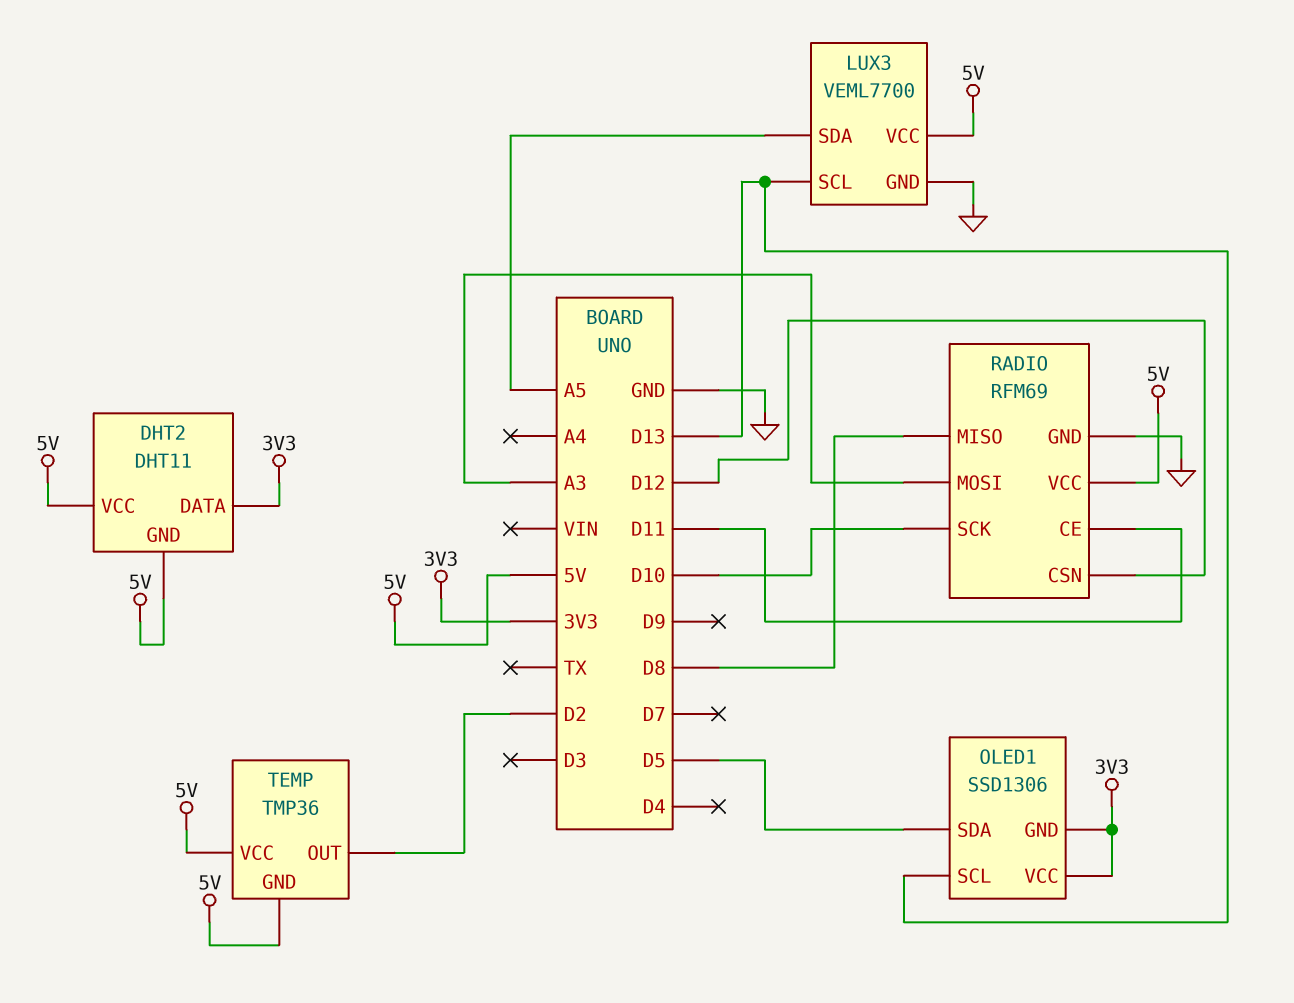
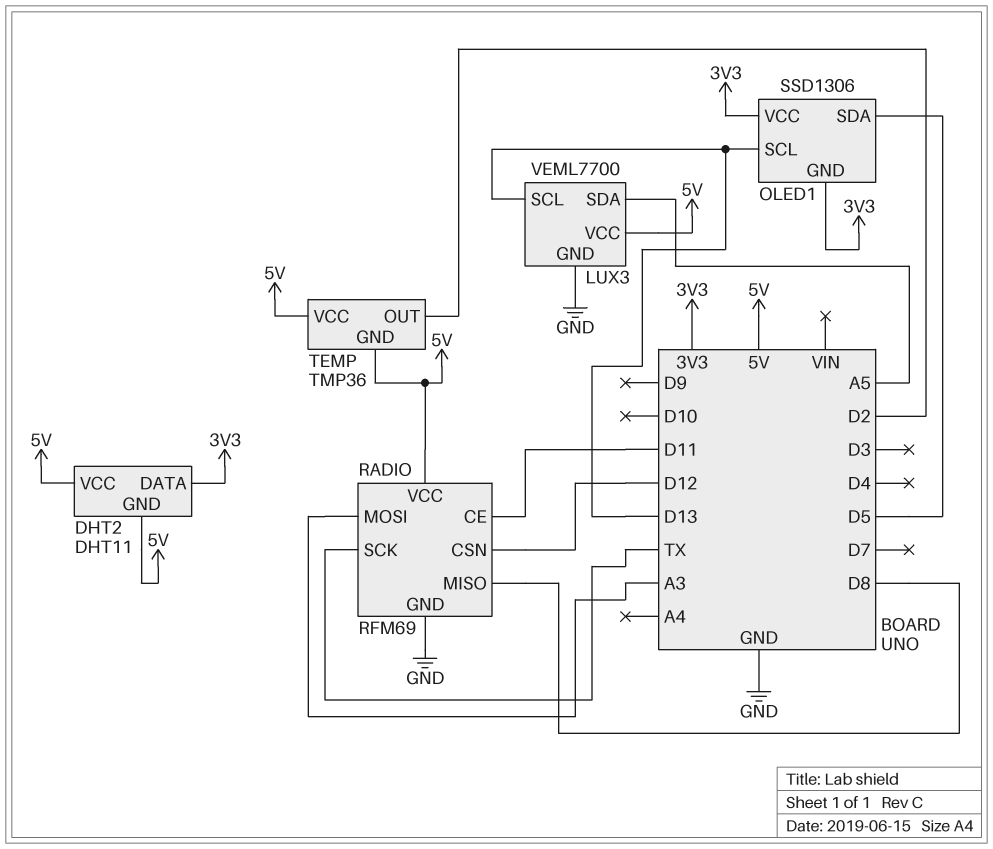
RADIO pin SCK: D10 -> TX

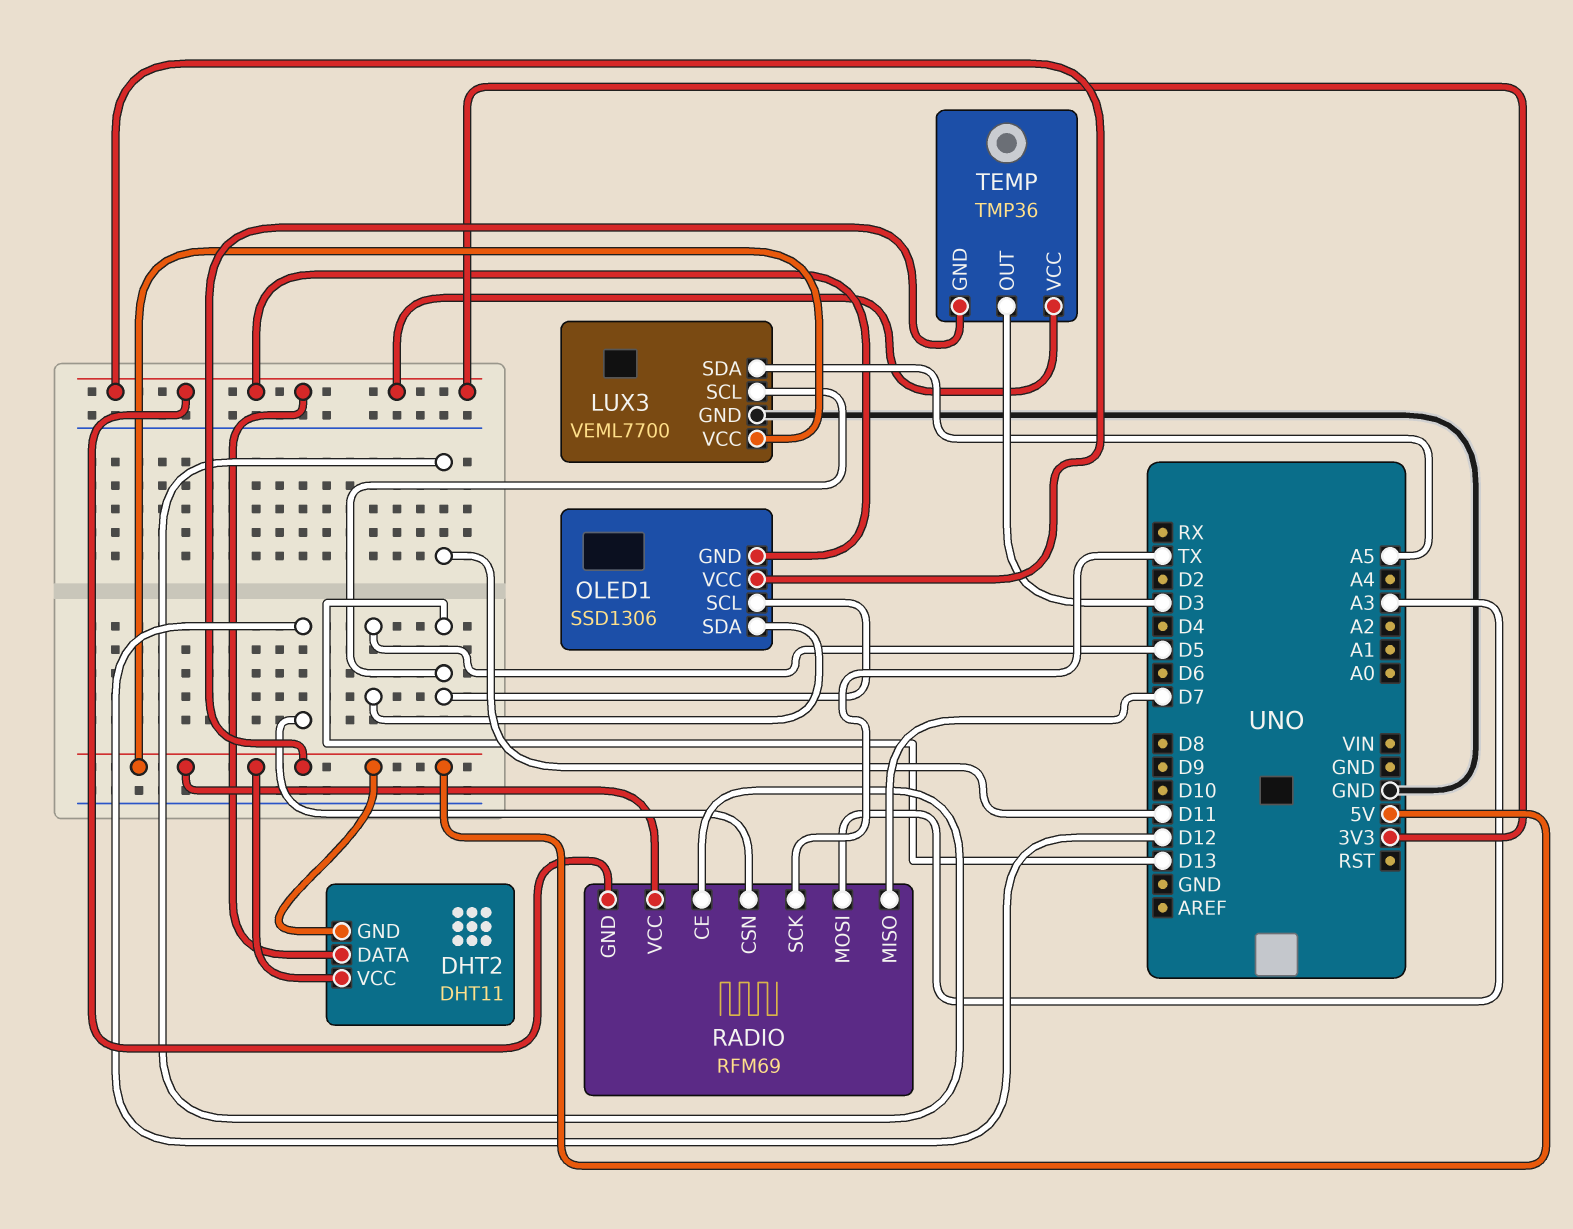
RADIO pin GND: GND -> 3V3
RADIO pin MISO: D8 -> D7
TEMP pin OUT: D2 -> D3
TEMP pin VCC: 5V -> 3V3

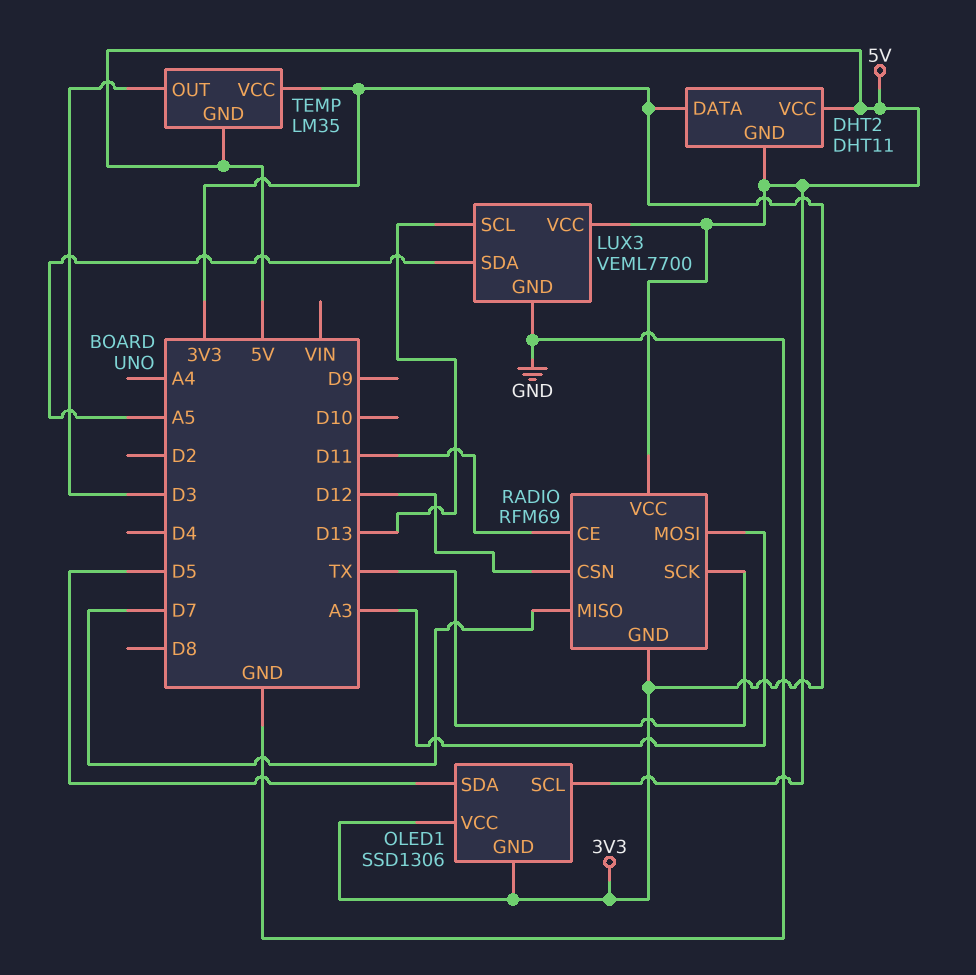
OLED1 pin SCL: D13 -> 5V
TEMP: TMP36 -> LM35

